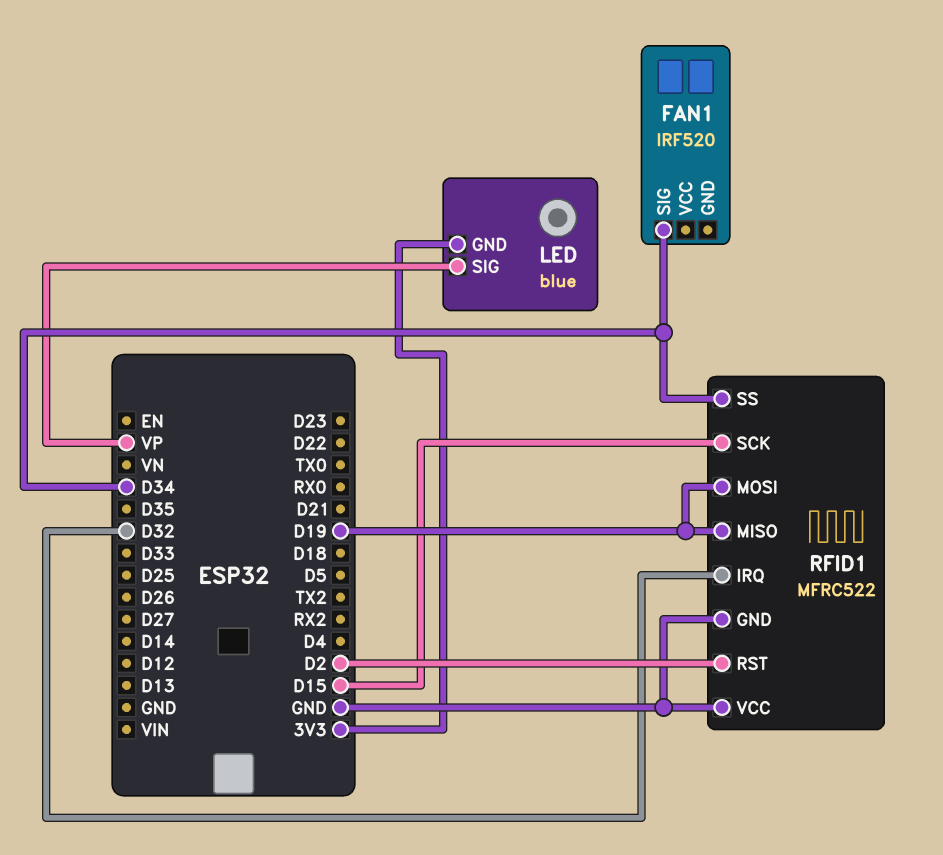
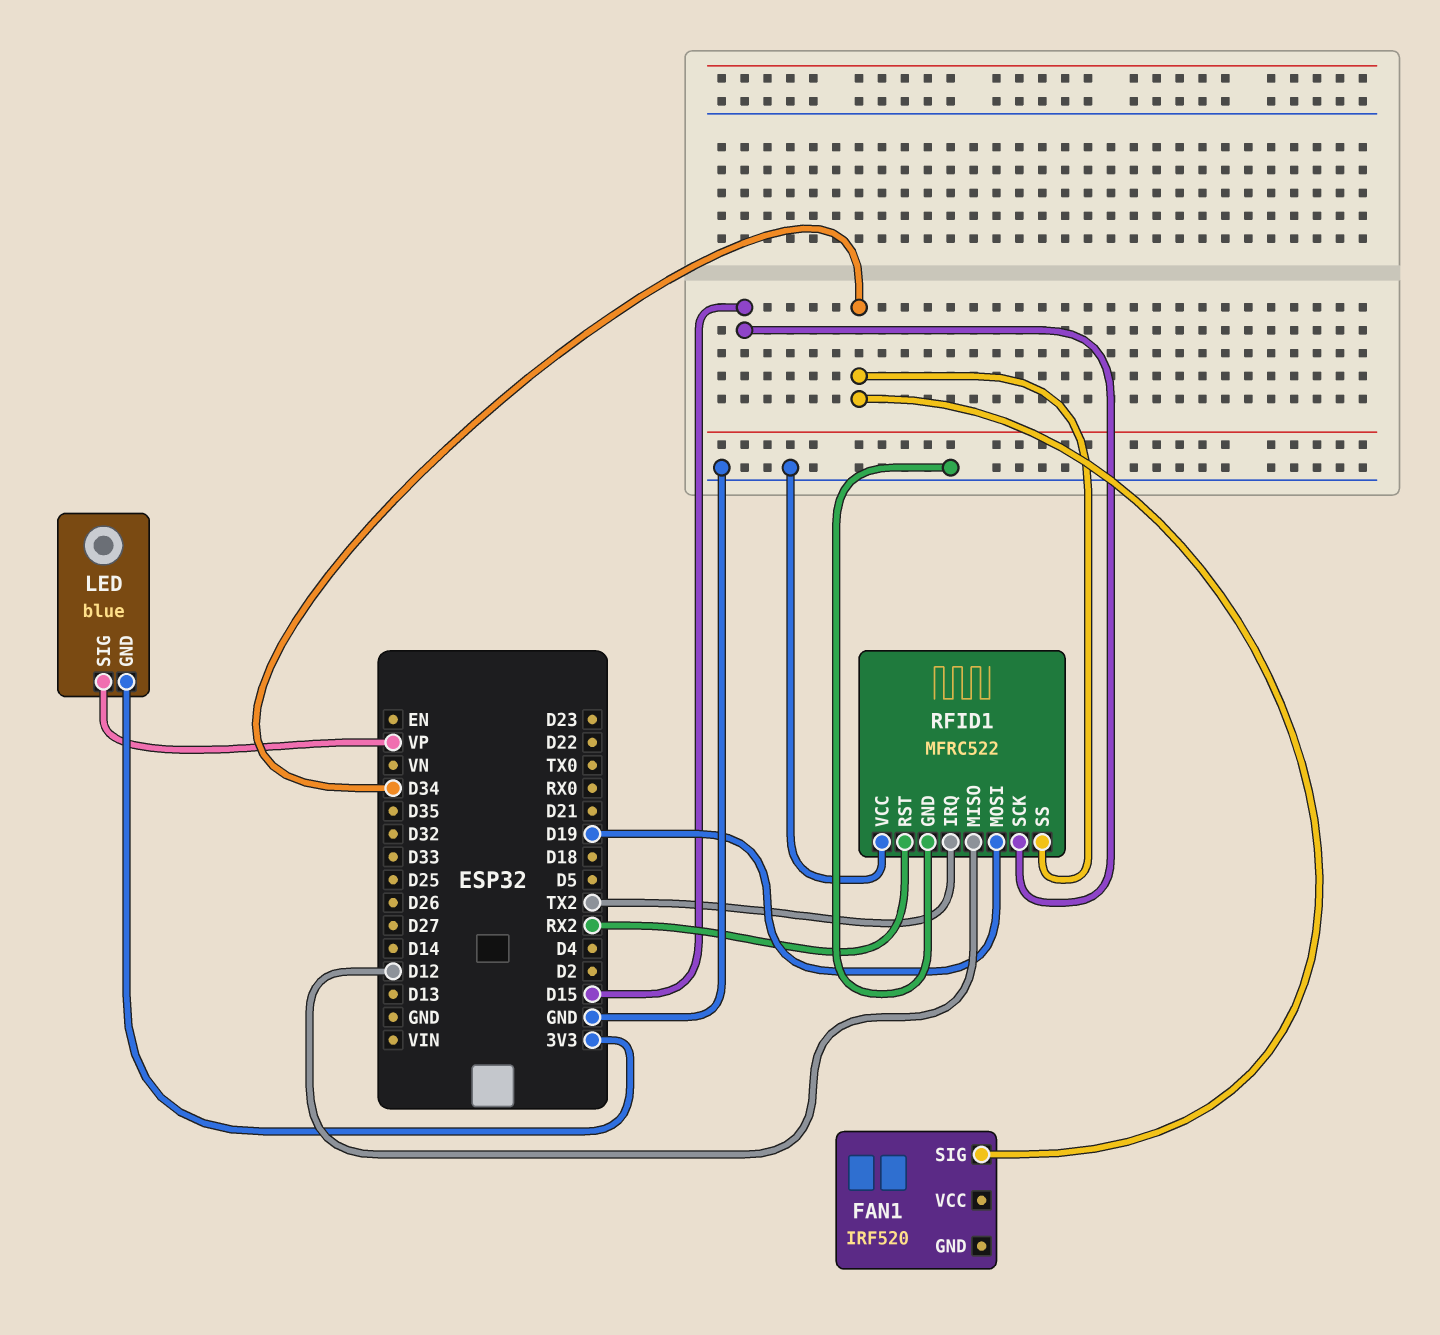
RFID1 pin IRQ: D32 -> TX2
RFID1 pin MISO: D19 -> D12
RFID1 pin RST: D2 -> RX2

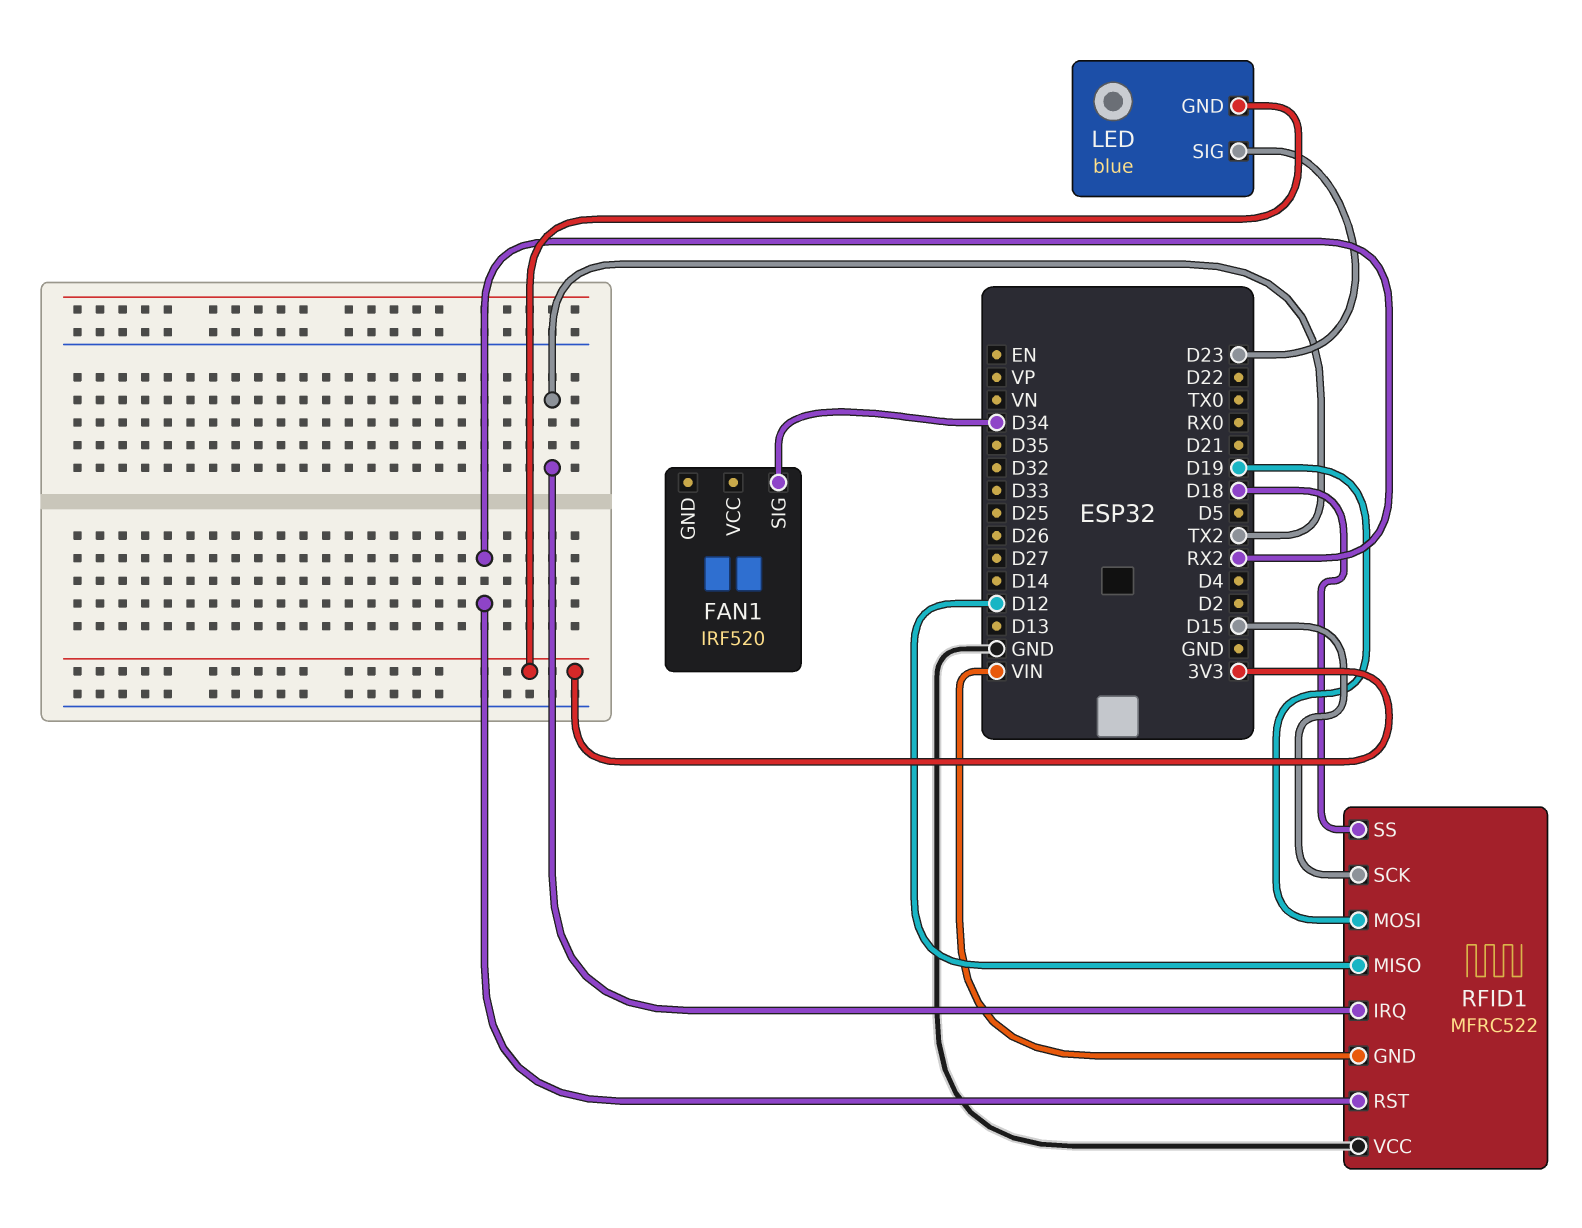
LED pin SIG: VP -> D23
RFID1 pin GND: GND -> VIN
RFID1 pin SS: D34 -> D18

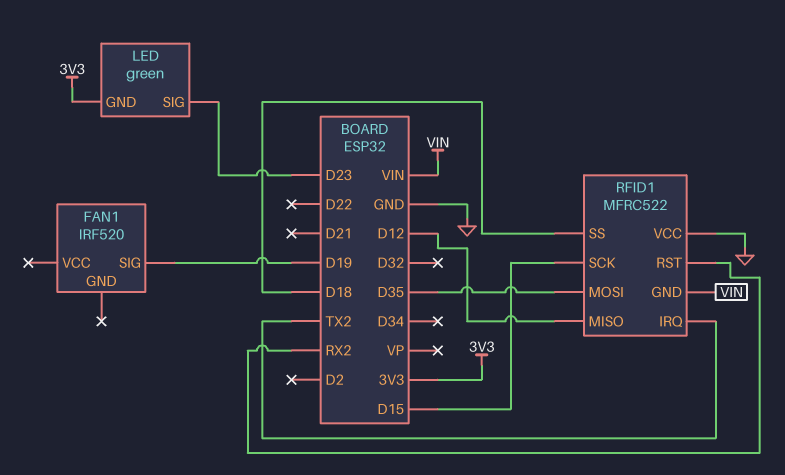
FAN1 pin SIG: D34 -> D19
LED: blue -> green
RFID1 pin MOSI: D19 -> D35

